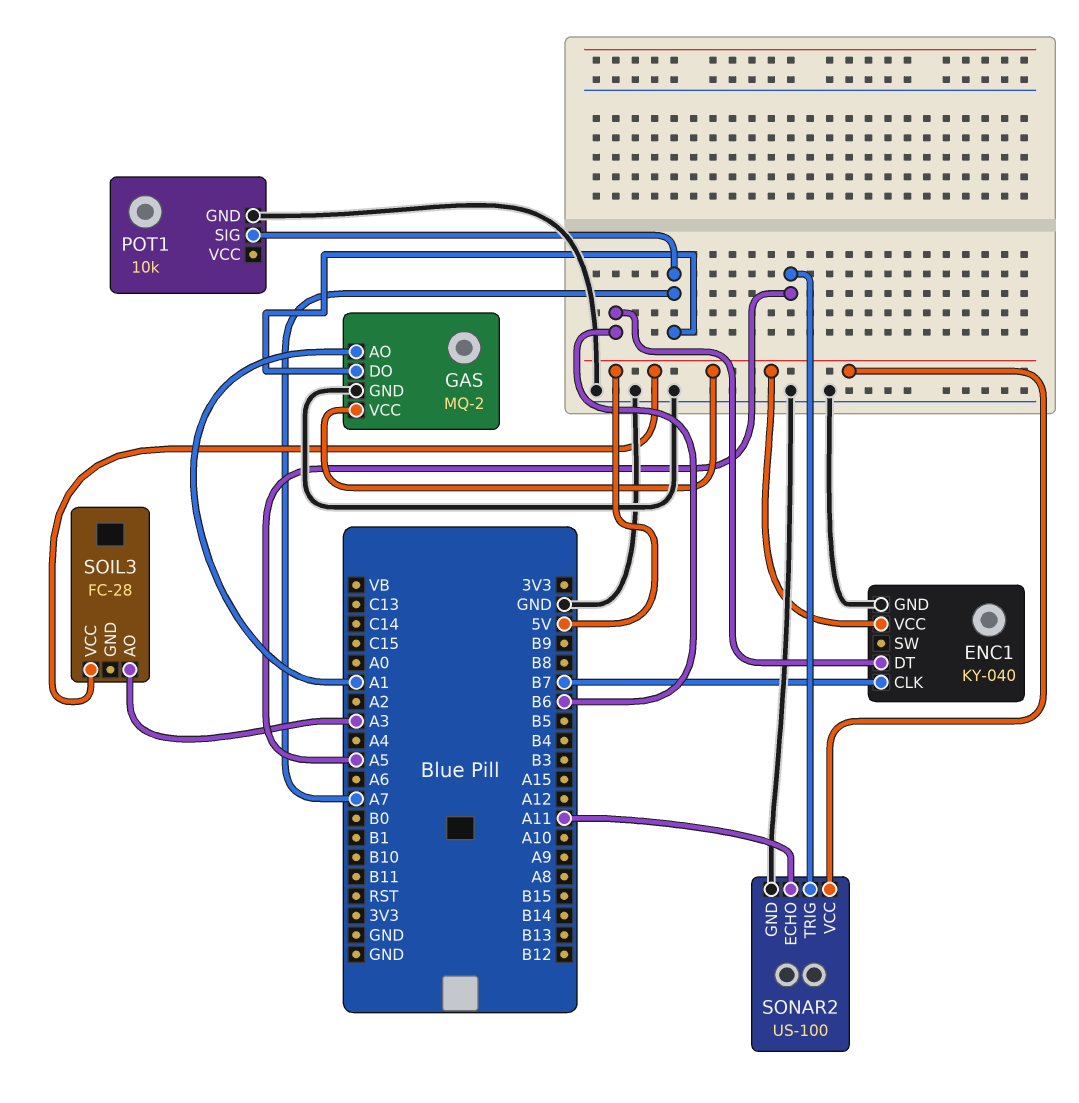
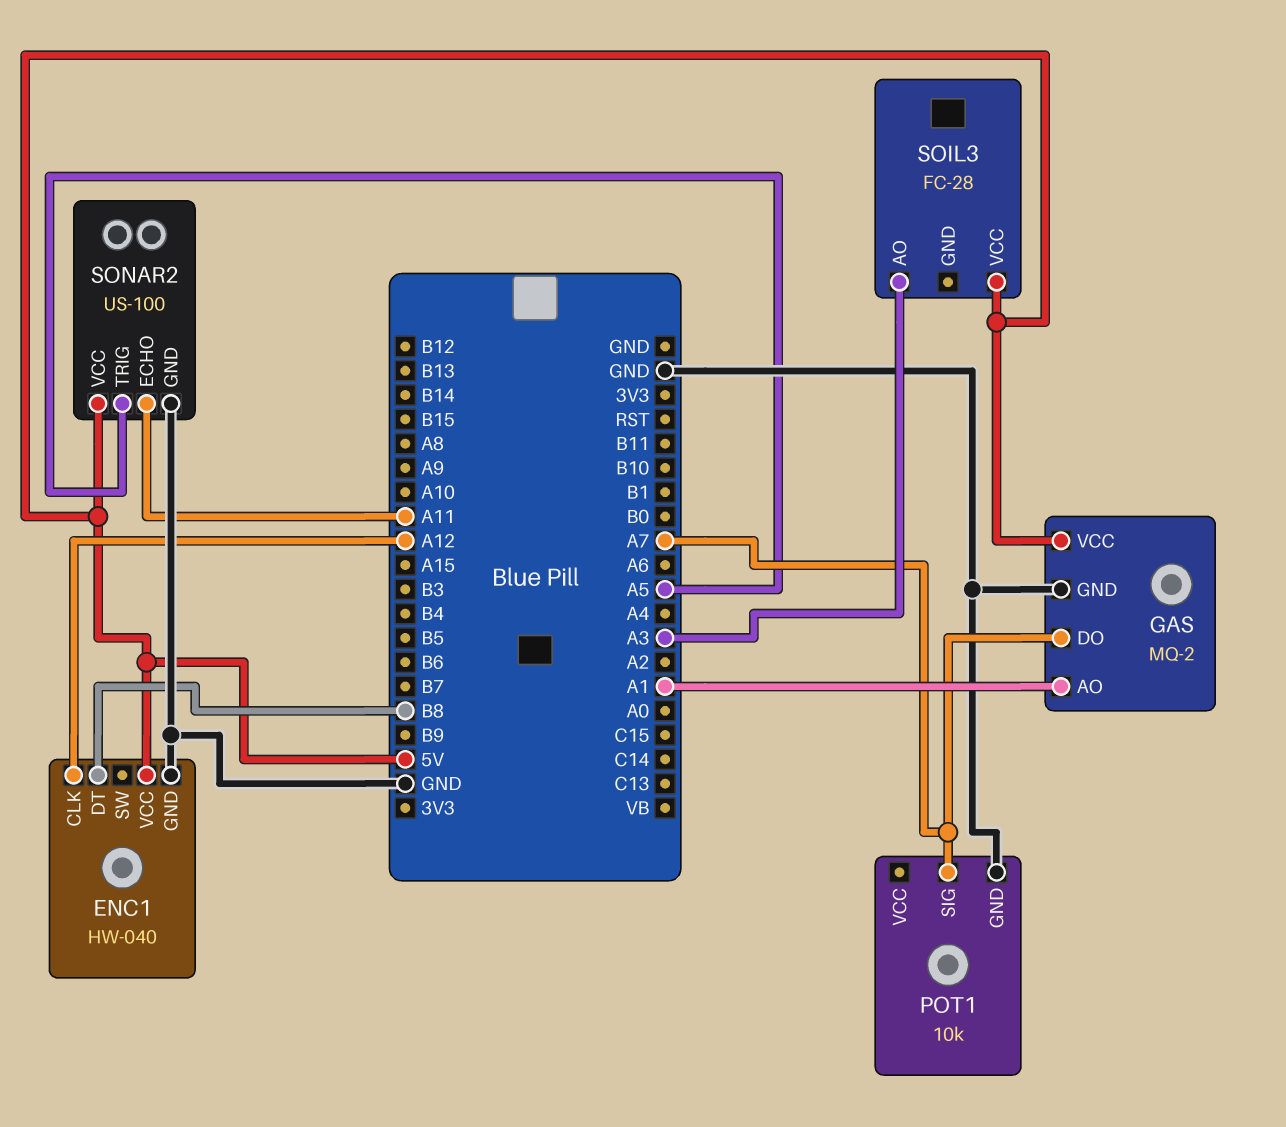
ENC1: KY-040 -> HW-040
ENC1 pin CLK: B7 -> A12
ENC1 pin DT: B6 -> B8

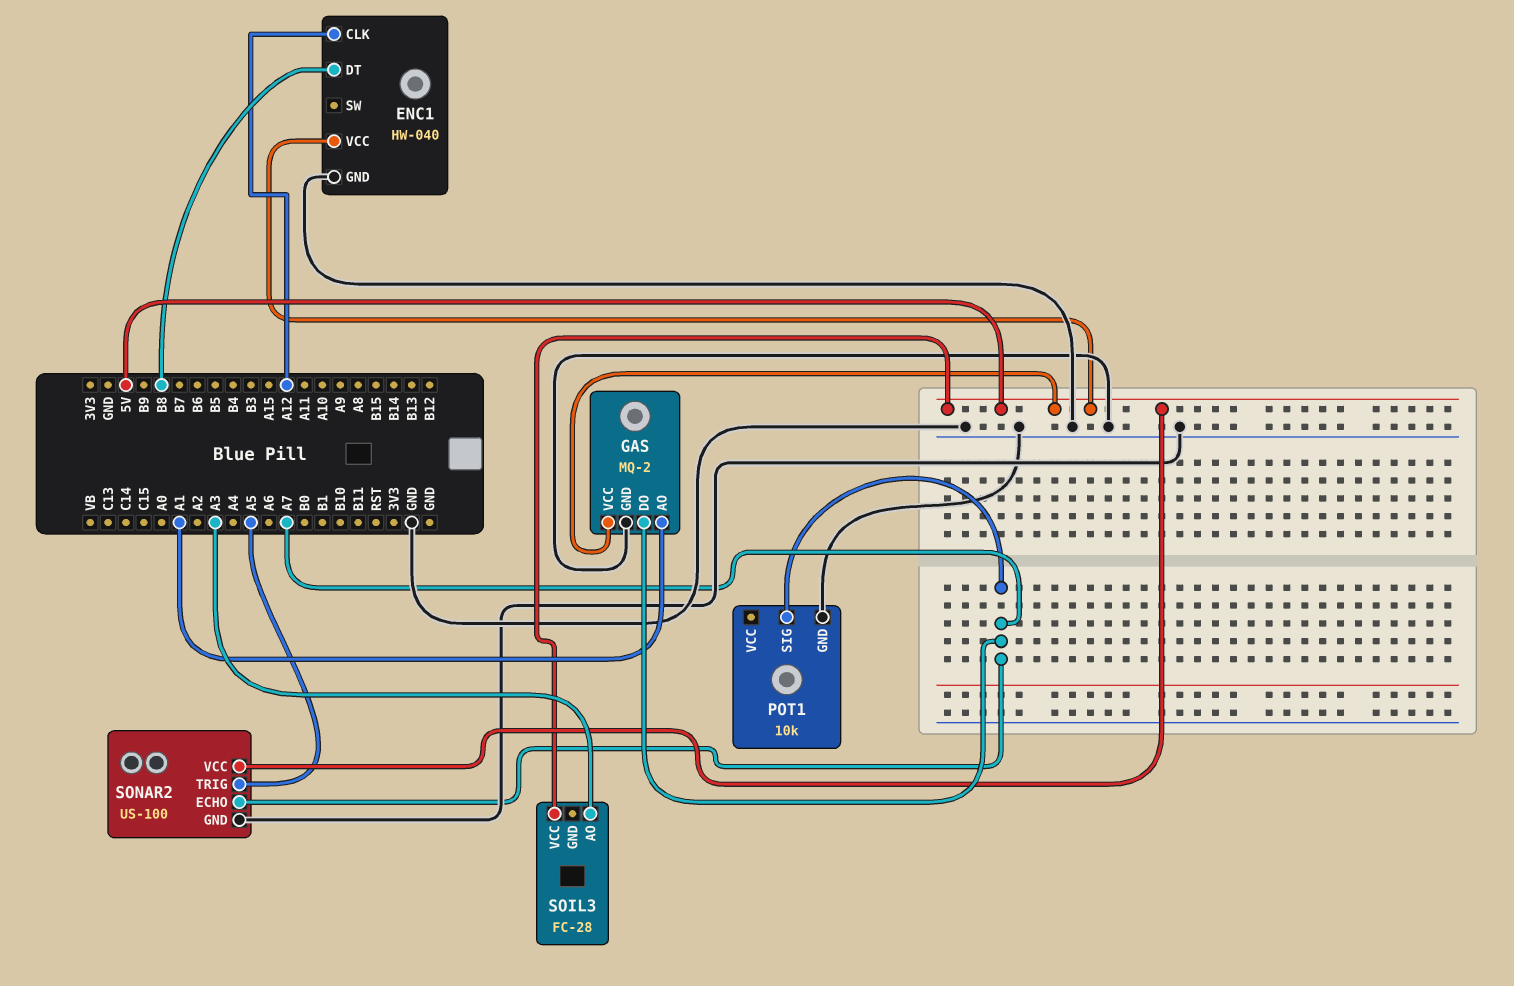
SONAR2 pin ECHO: A11 -> A7

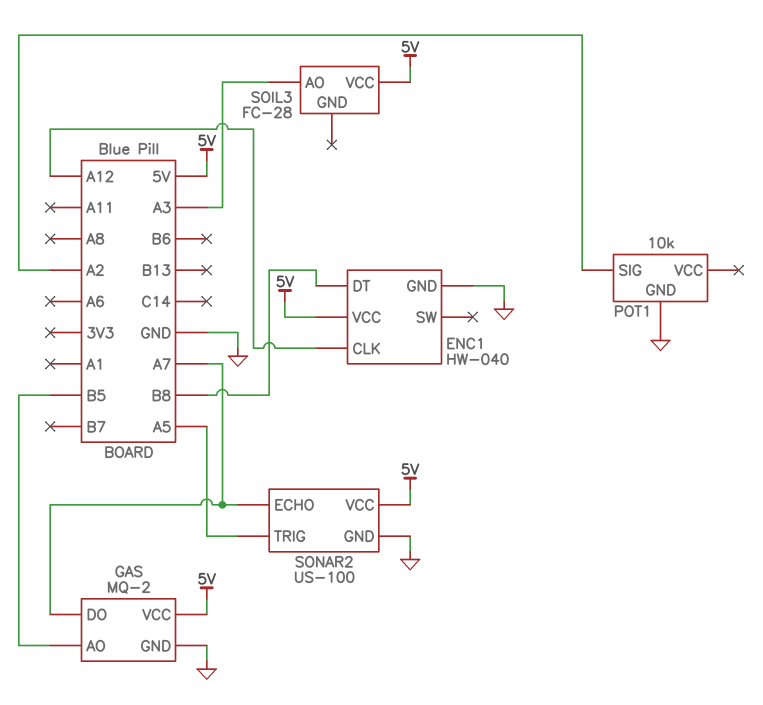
GAS pin AO: A1 -> B5
POT1 pin SIG: A7 -> A2

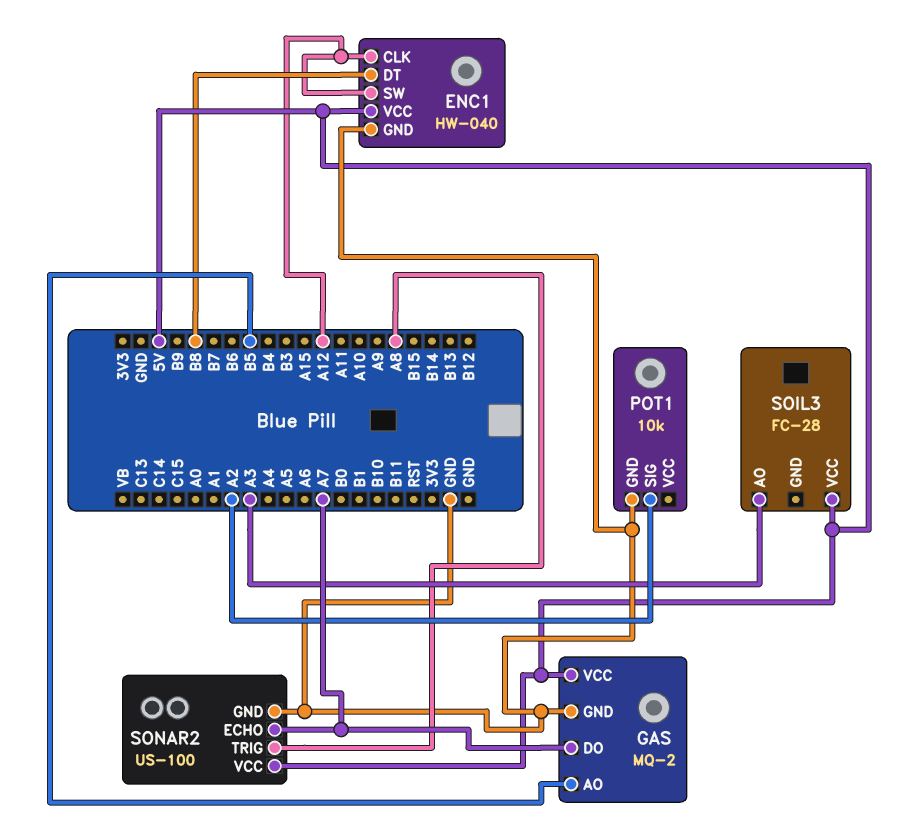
ENC1 pin SW: none -> A12
SONAR2 pin TRIG: A5 -> A8

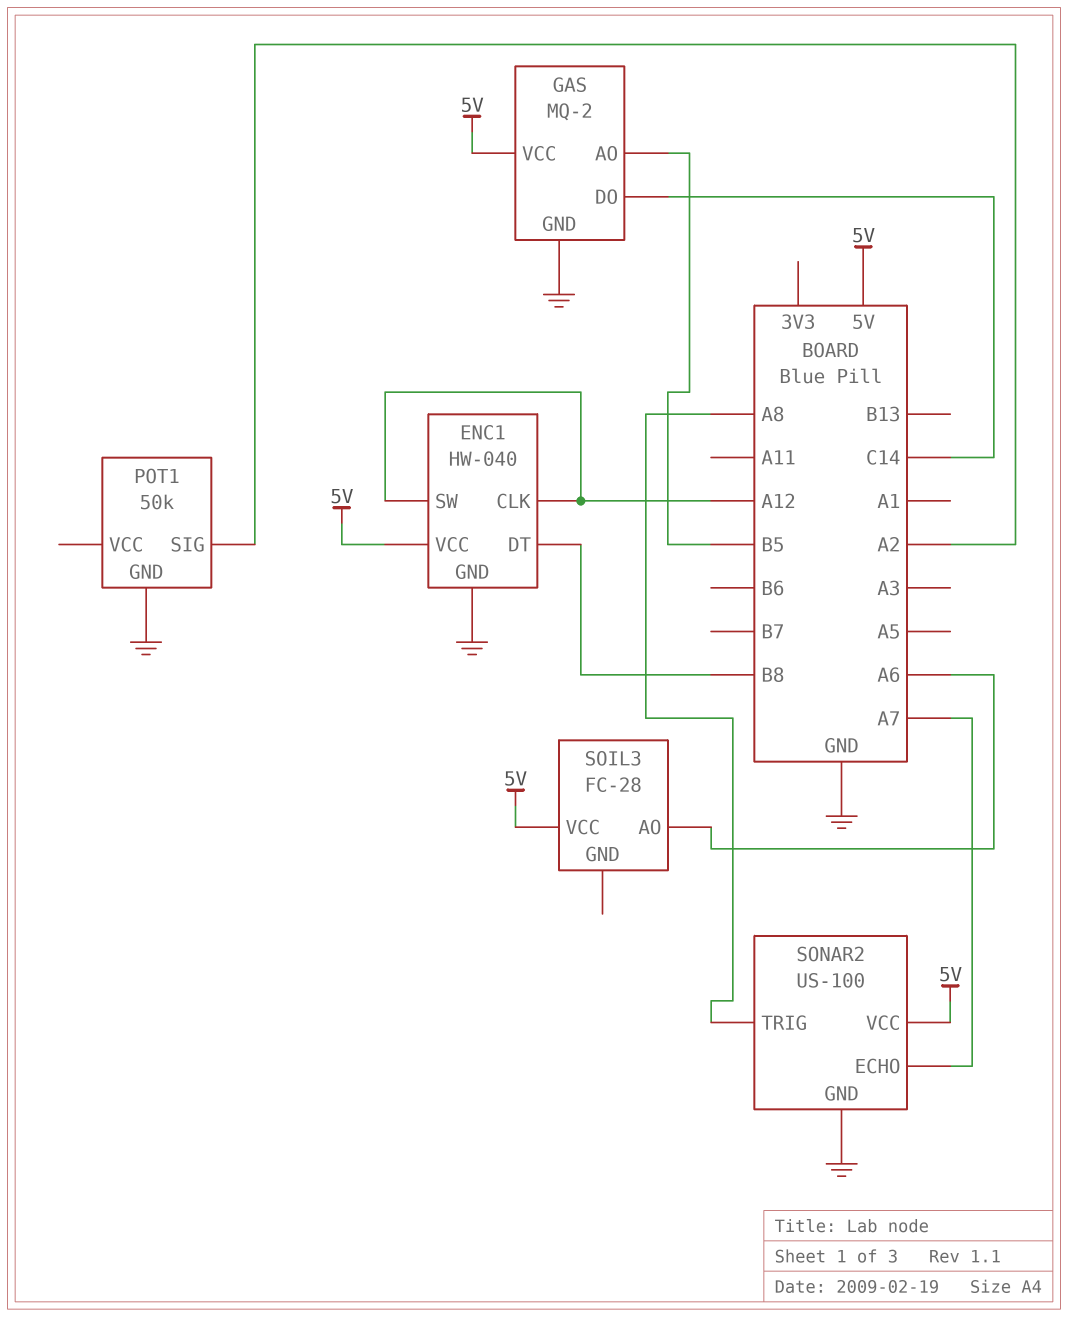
GAS pin DO: A7 -> C14
POT1: 10k -> 50k
SOIL3 pin AO: A3 -> A6

